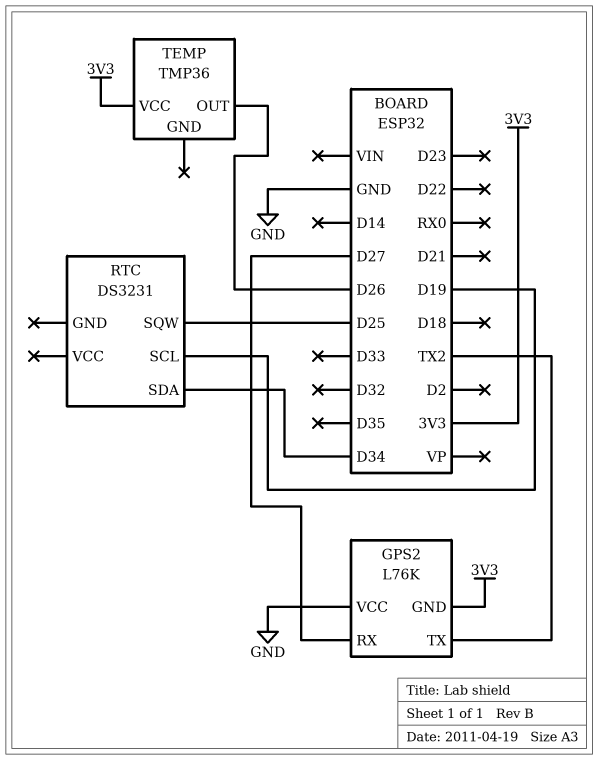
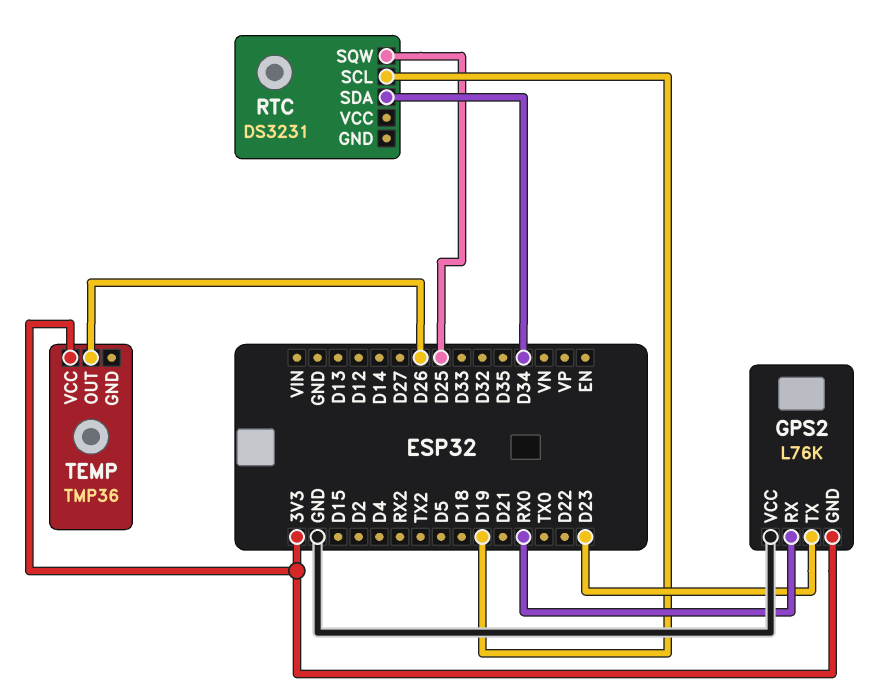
GPS2 pin RX: D27 -> RX0
GPS2 pin TX: TX2 -> D23

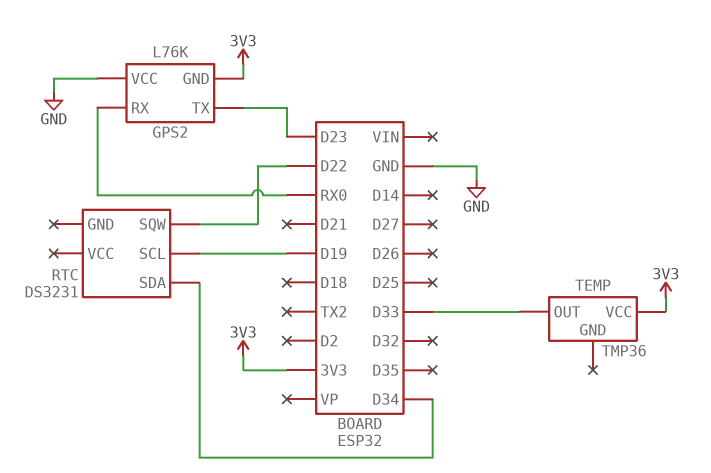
RTC pin SQW: D25 -> D22
TEMP pin OUT: D26 -> D33

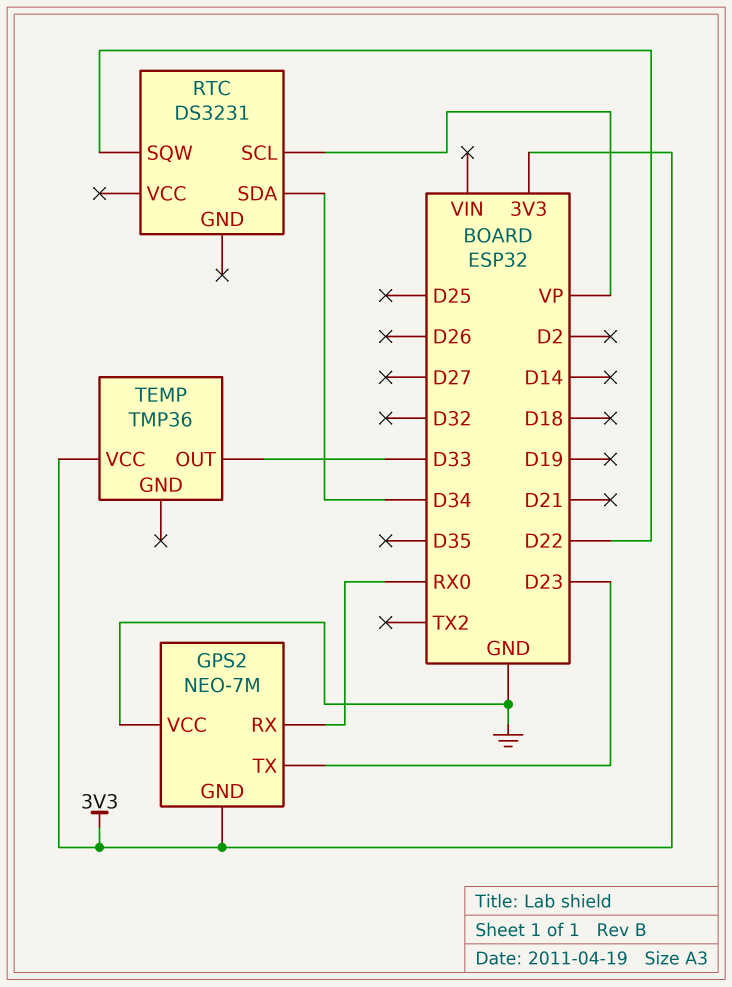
GPS2: L76K -> NEO-7M
RTC pin SCL: D19 -> VP

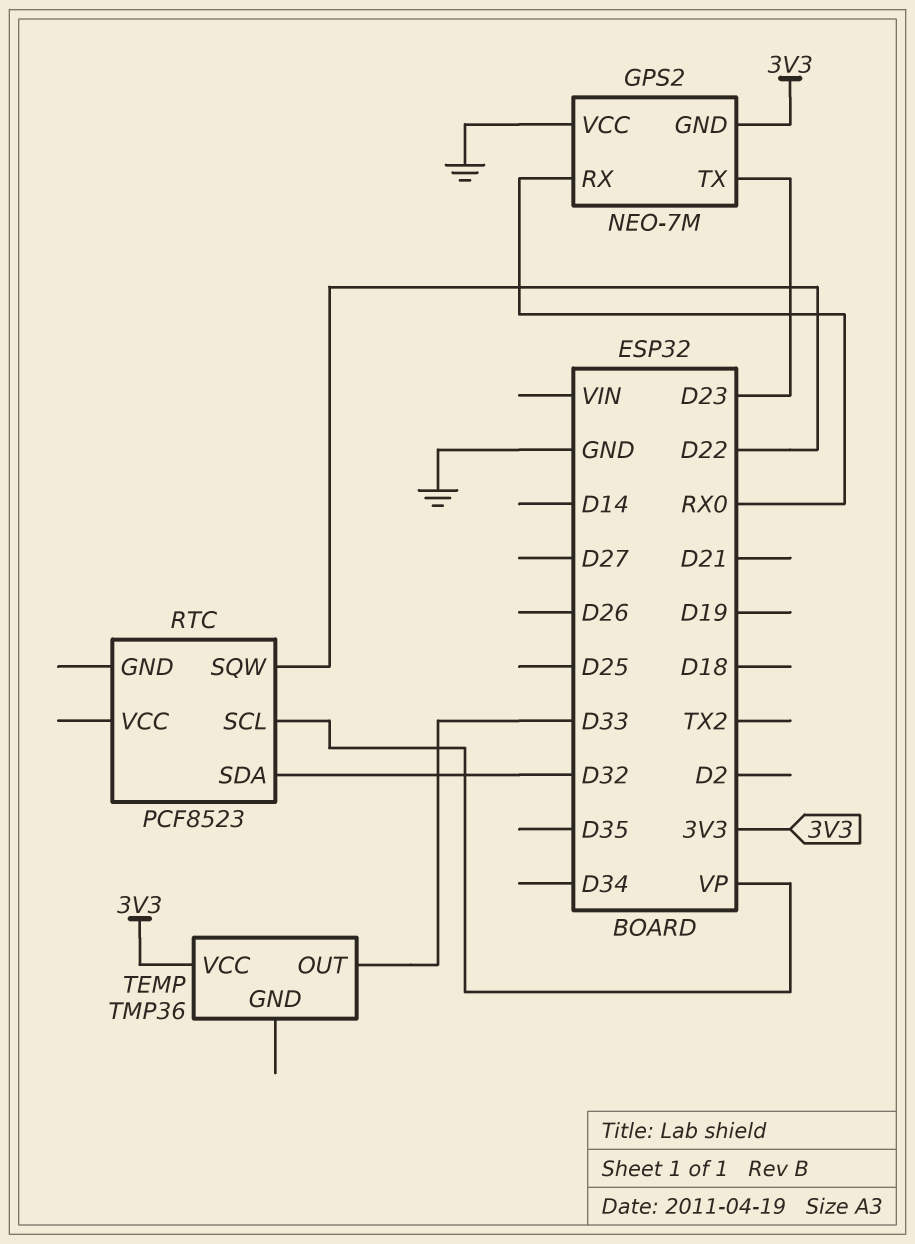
RTC: DS3231 -> PCF8523
RTC pin SDA: D34 -> D32

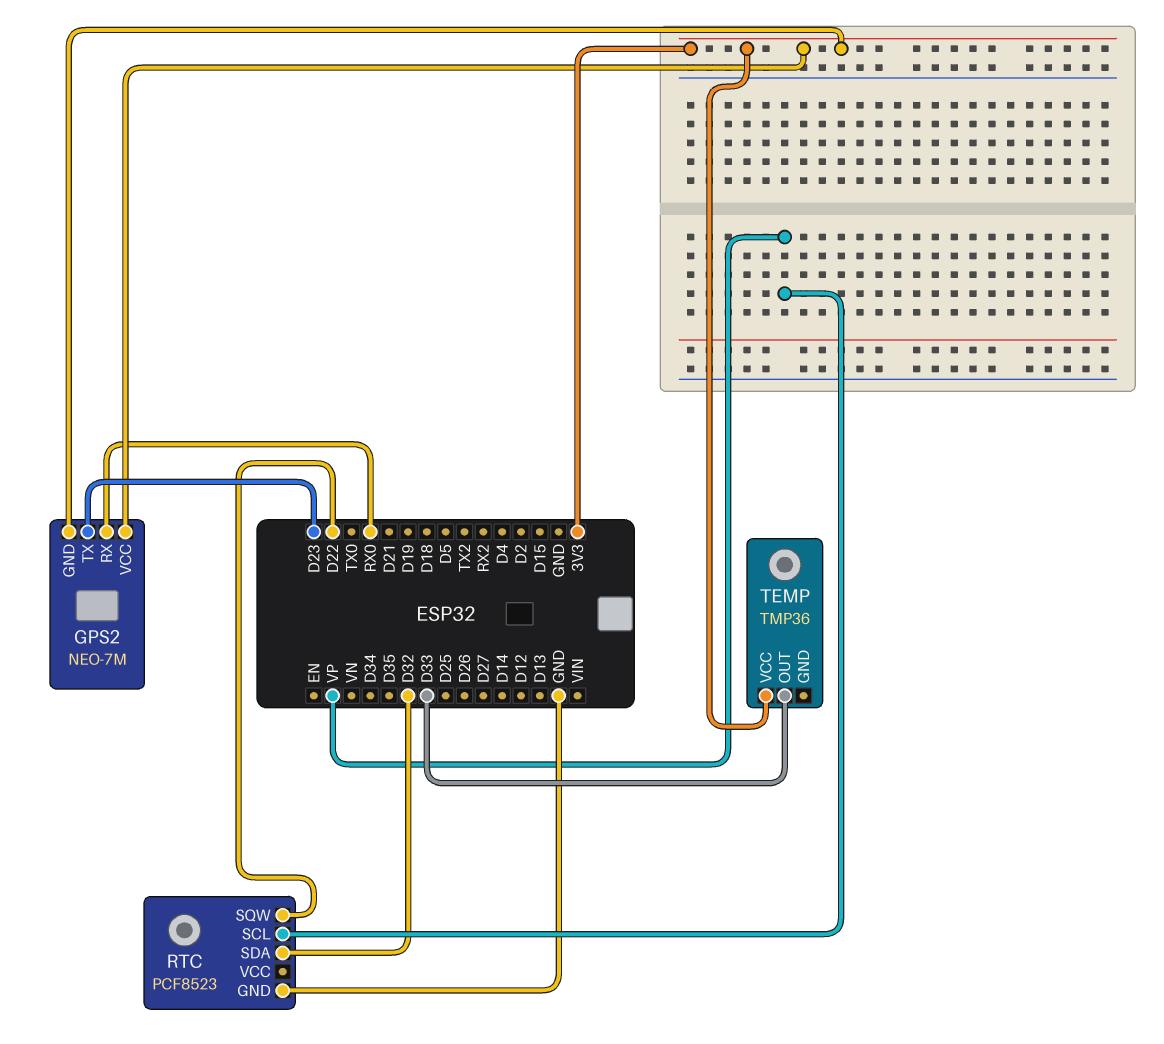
GPS2 pin VCC: GND -> 3V3
RTC pin GND: none -> GND

